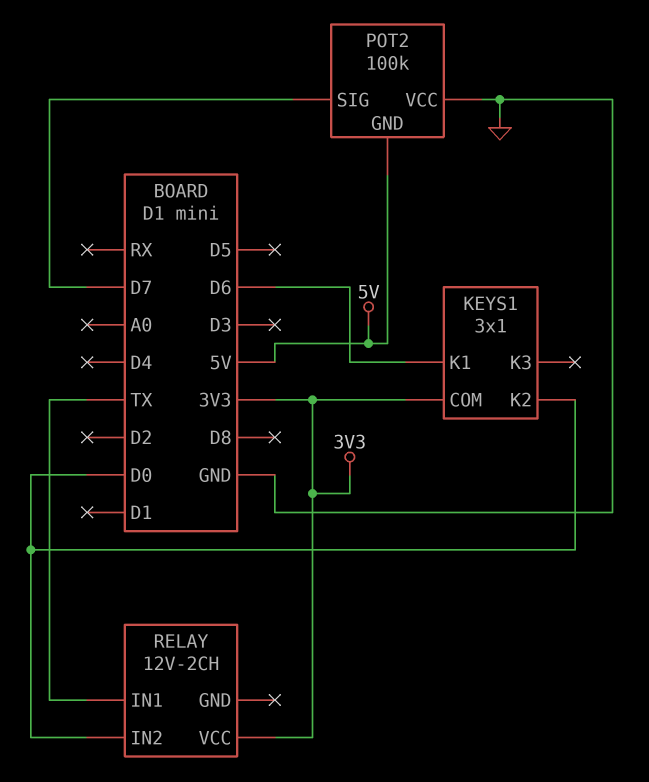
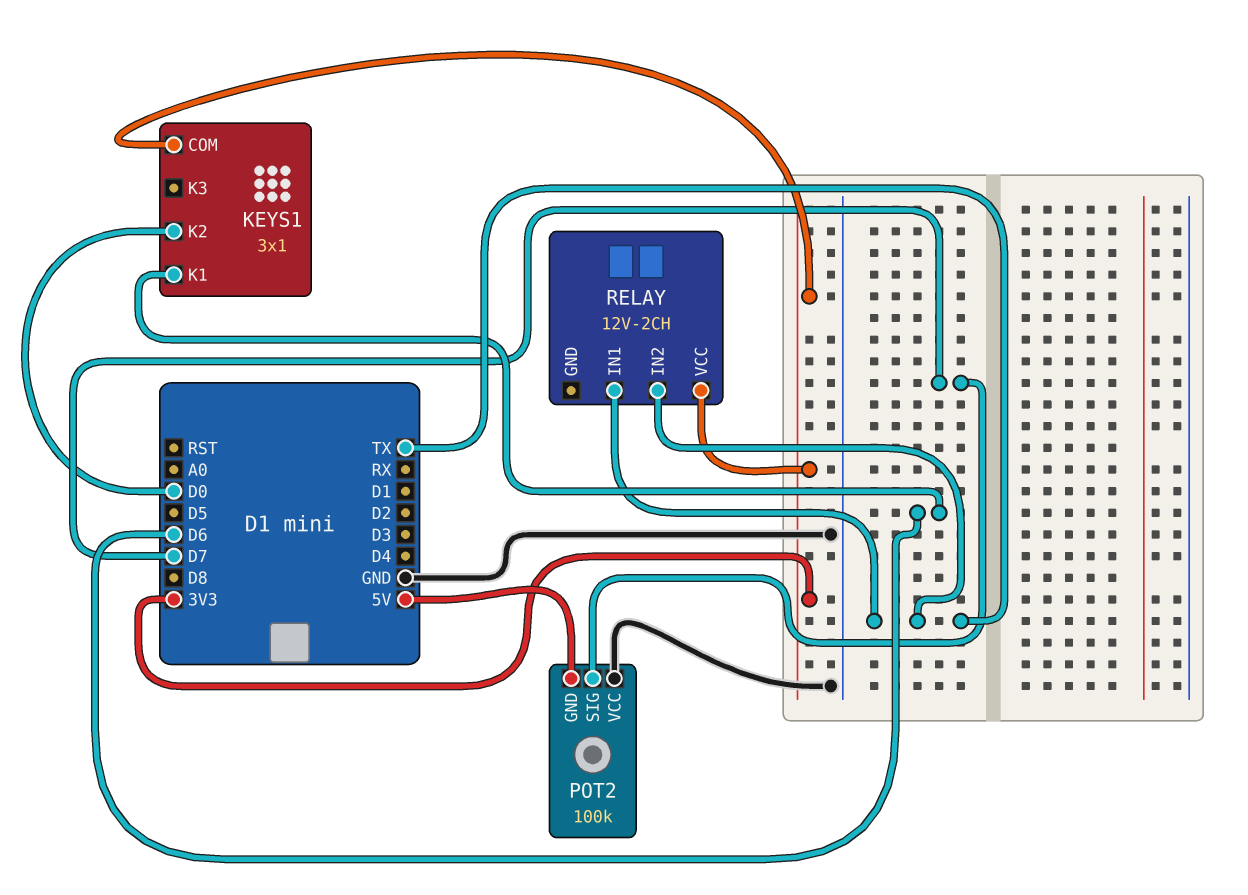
RELAY pin IN2: D0 -> TX

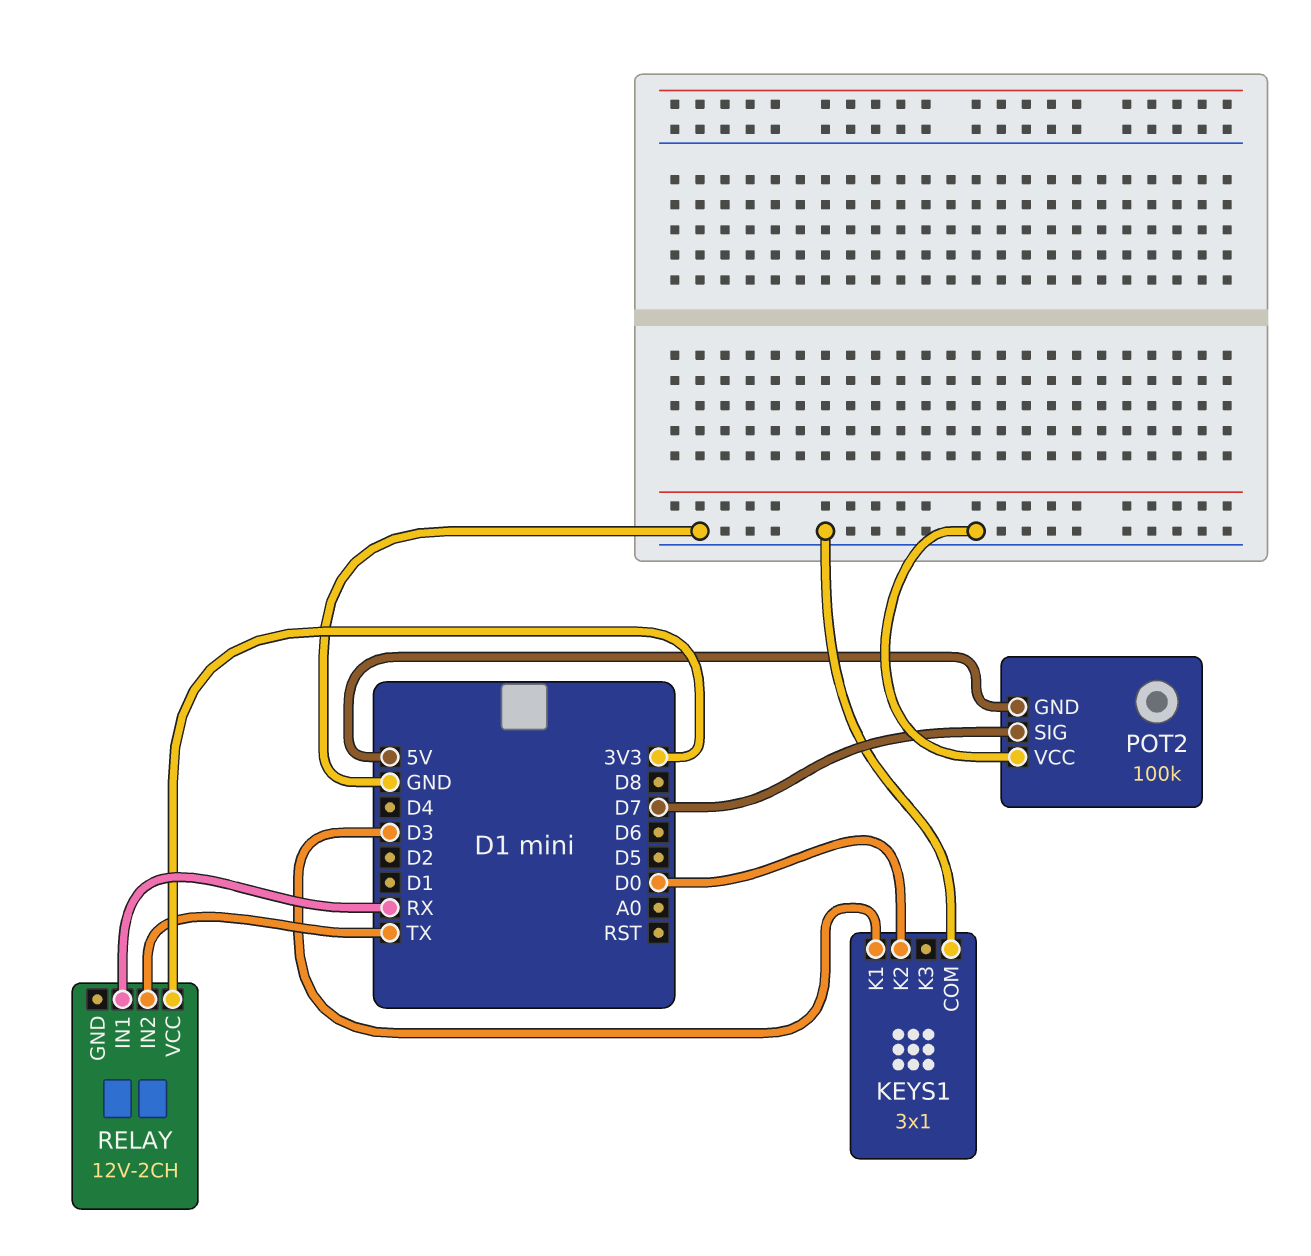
KEYS1 pin COM: 3V3 -> GND
KEYS1 pin K1: D6 -> D3
RELAY pin IN1: TX -> RX

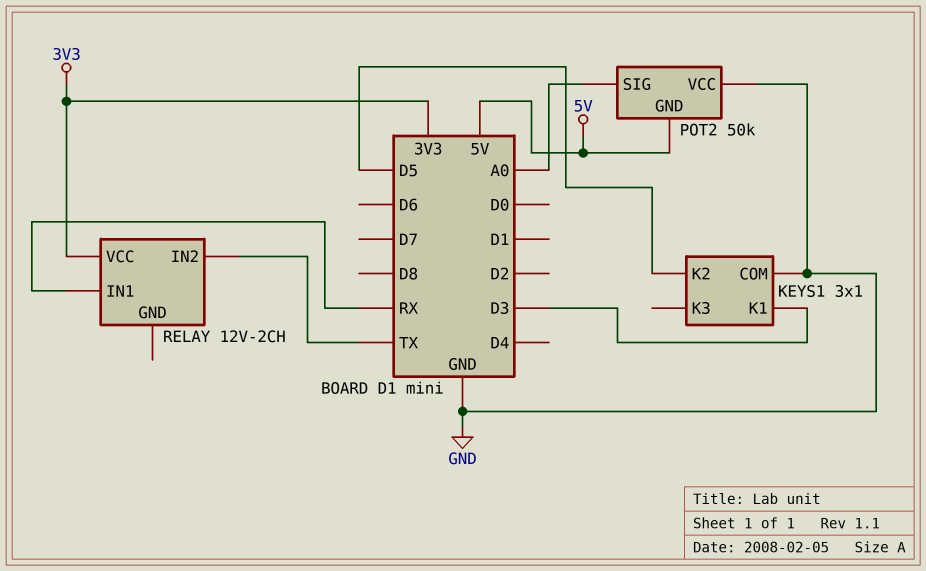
KEYS1 pin K2: D0 -> D5
POT2: 100k -> 50k
POT2 pin SIG: D7 -> A0

